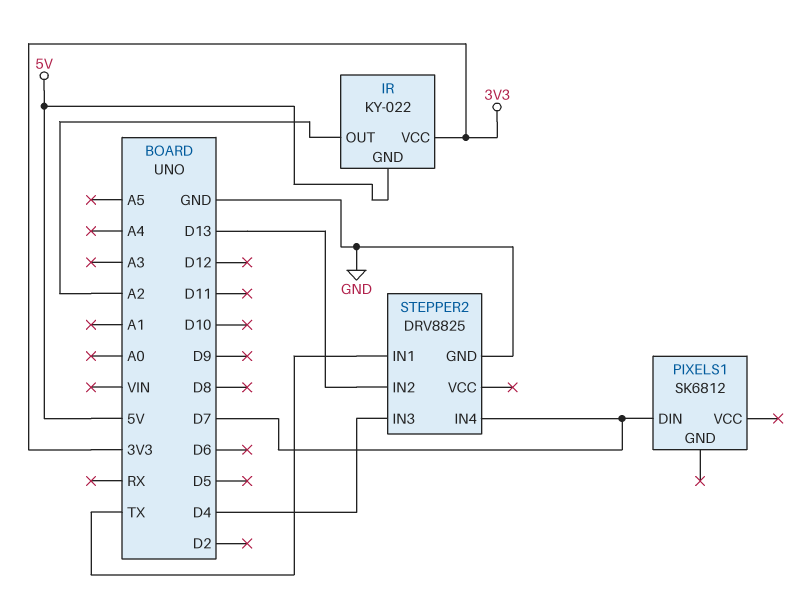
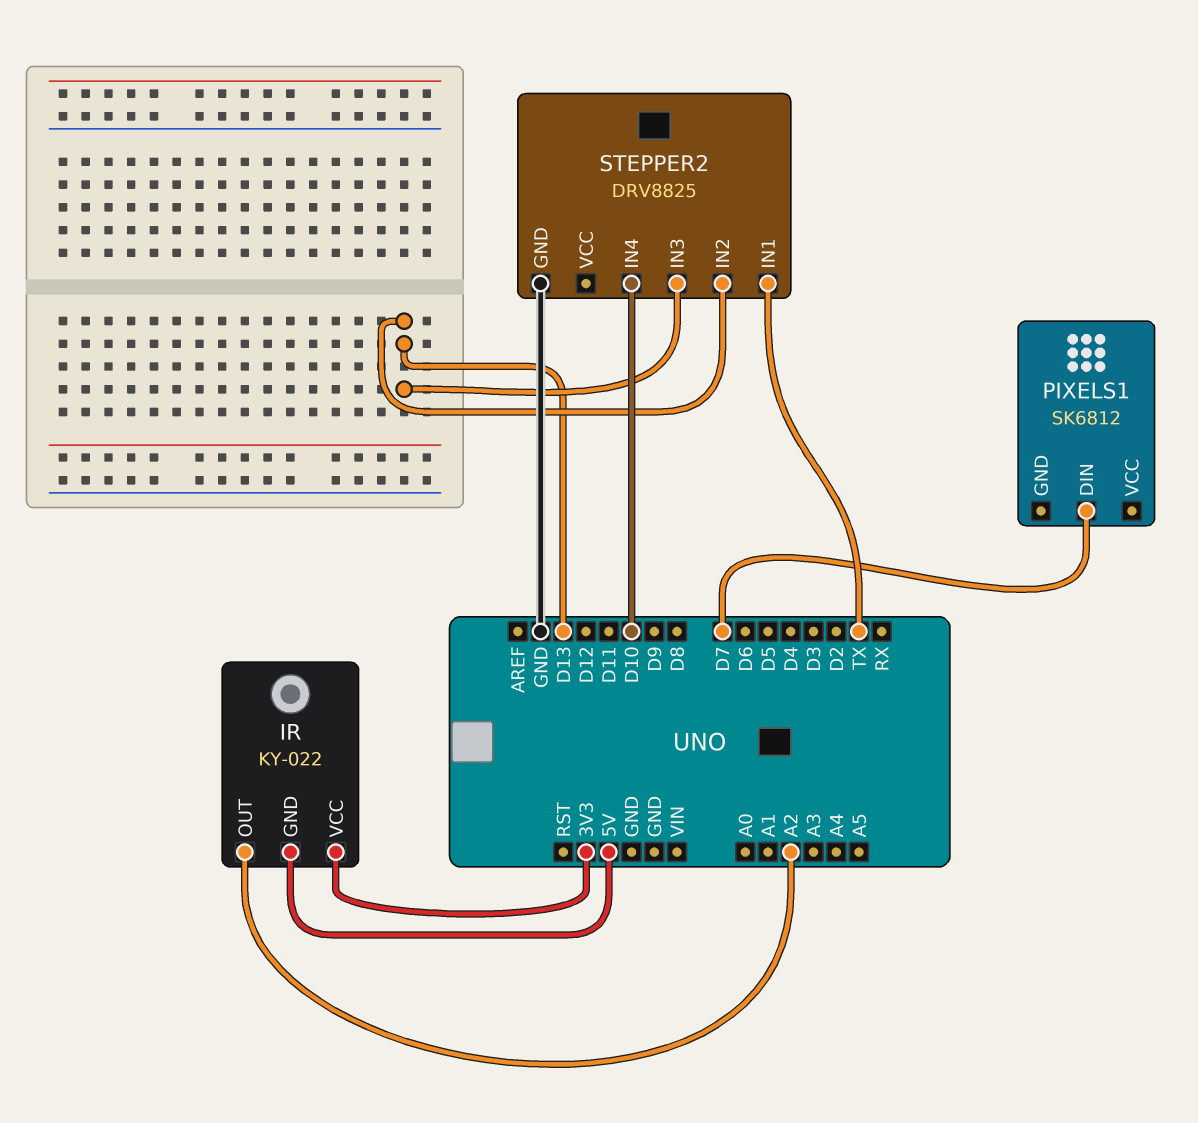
STEPPER2 pin IN3: D4 -> D13
STEPPER2 pin IN4: D7 -> D10

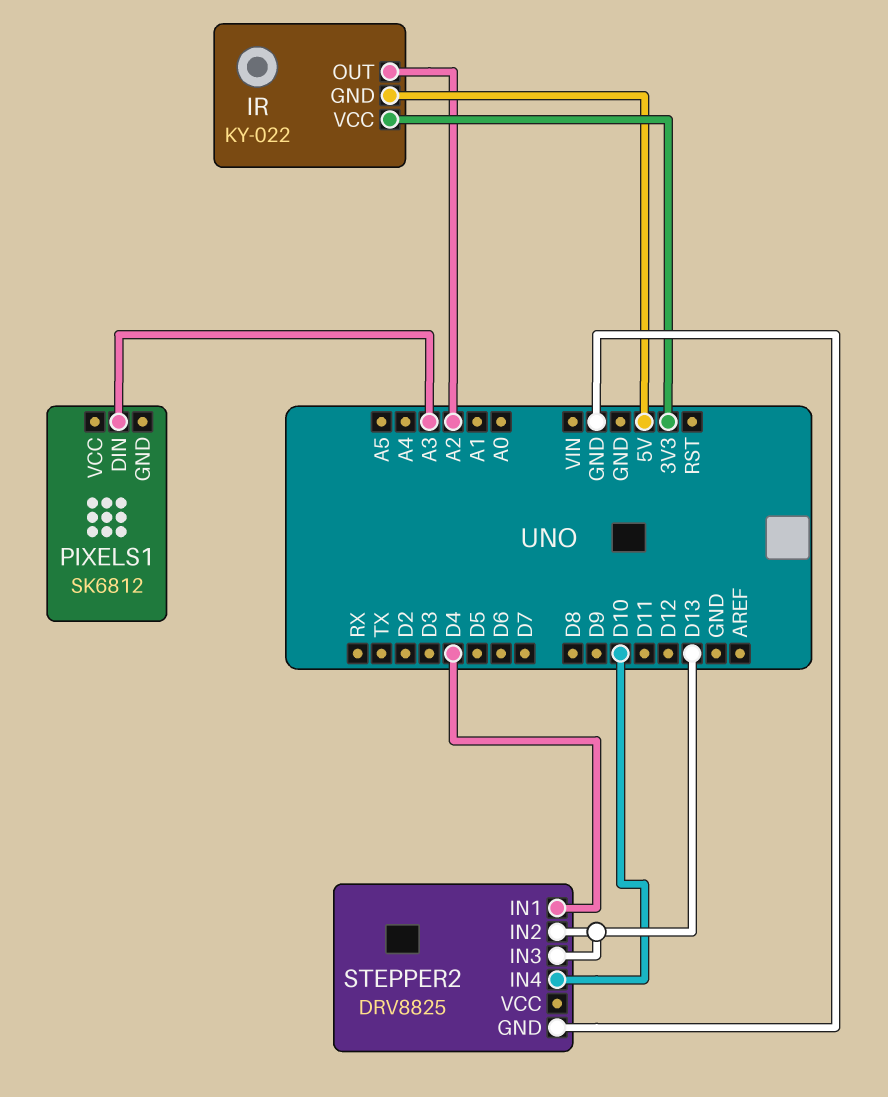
PIXELS1 pin DIN: D7 -> A3
STEPPER2 pin IN1: TX -> D4

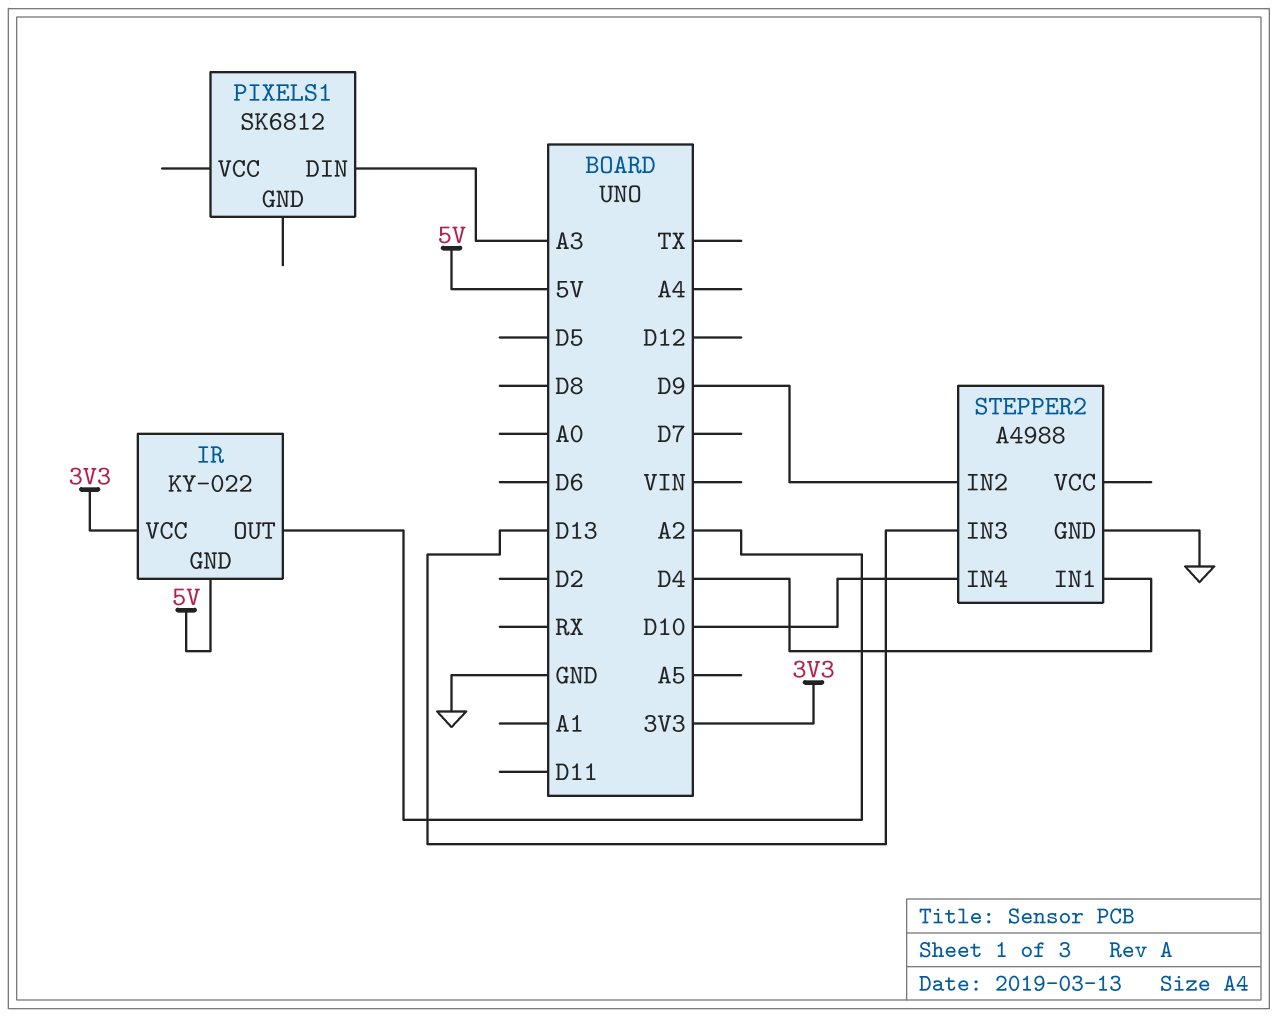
STEPPER2: DRV8825 -> A4988
STEPPER2 pin IN2: D13 -> D9

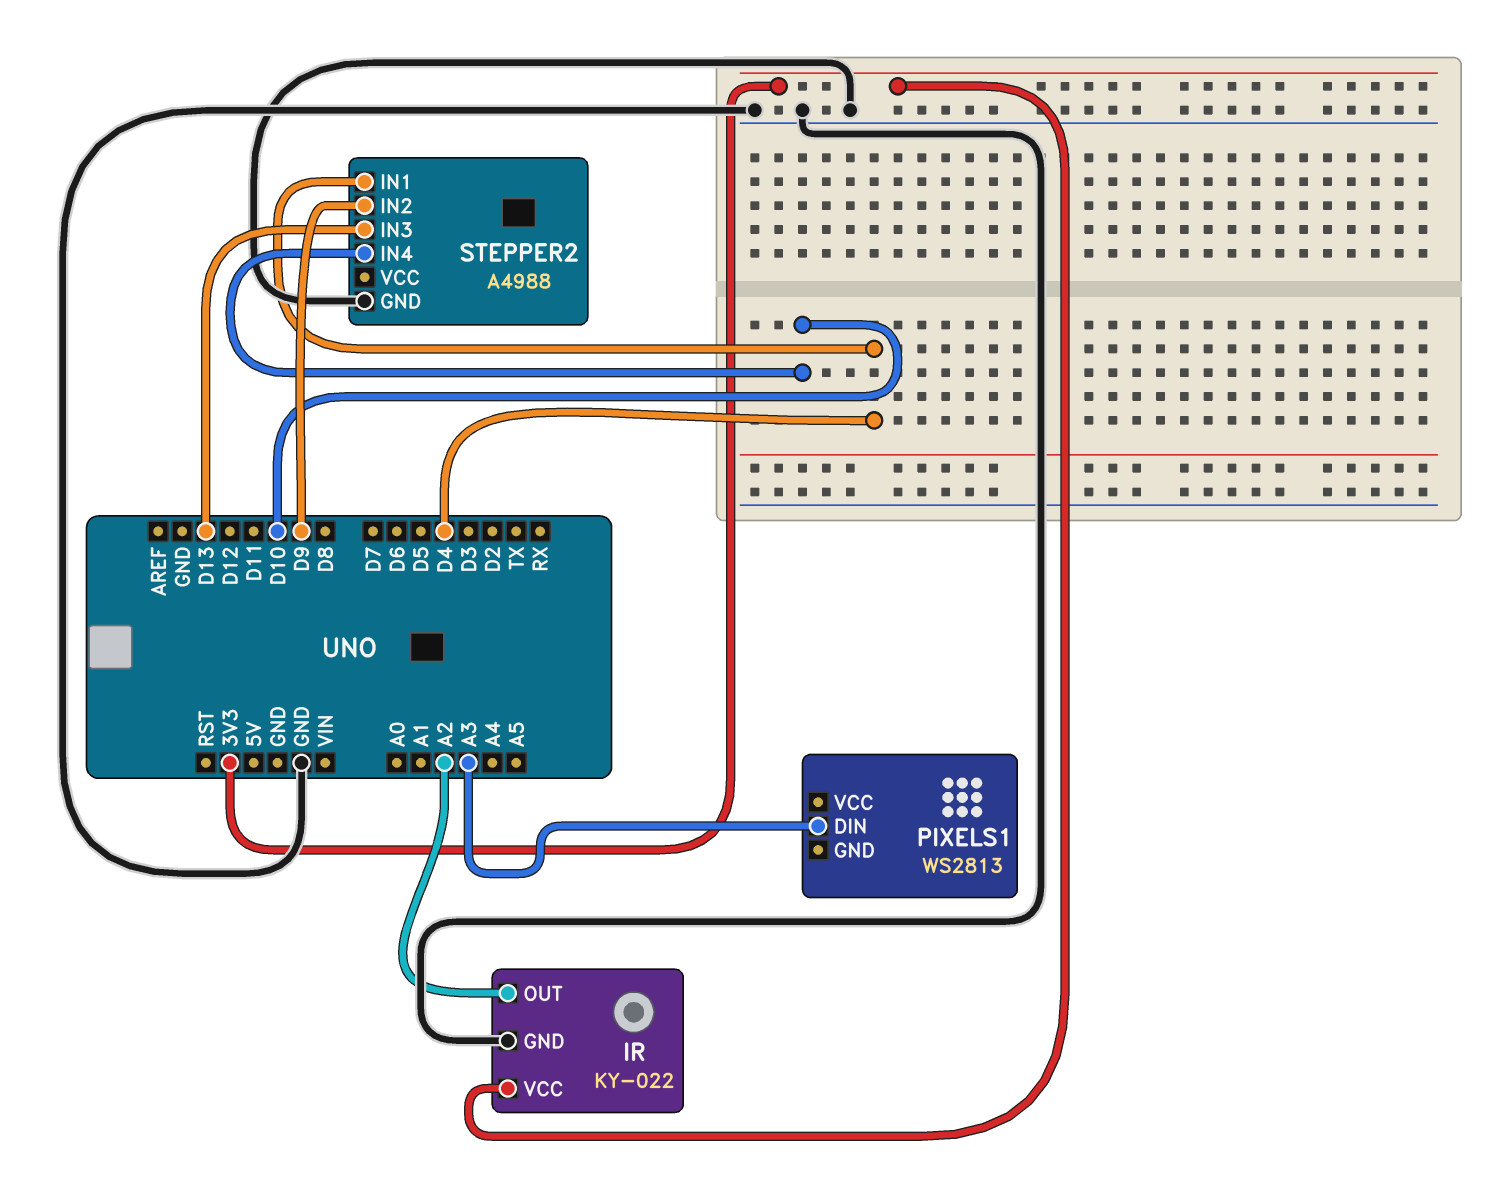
IR pin GND: 5V -> GND
PIXELS1: SK6812 -> WS2813

